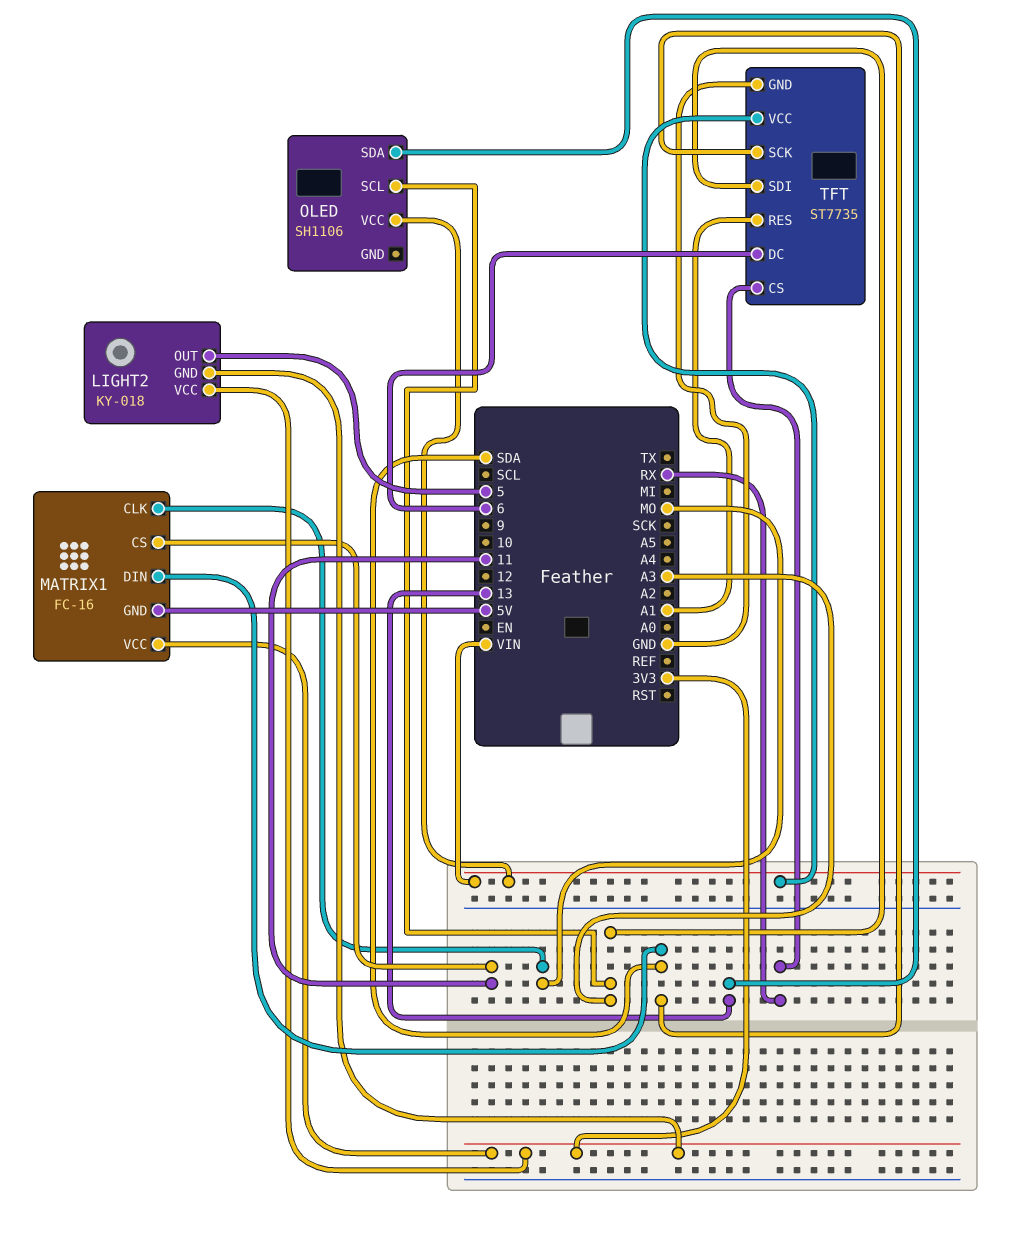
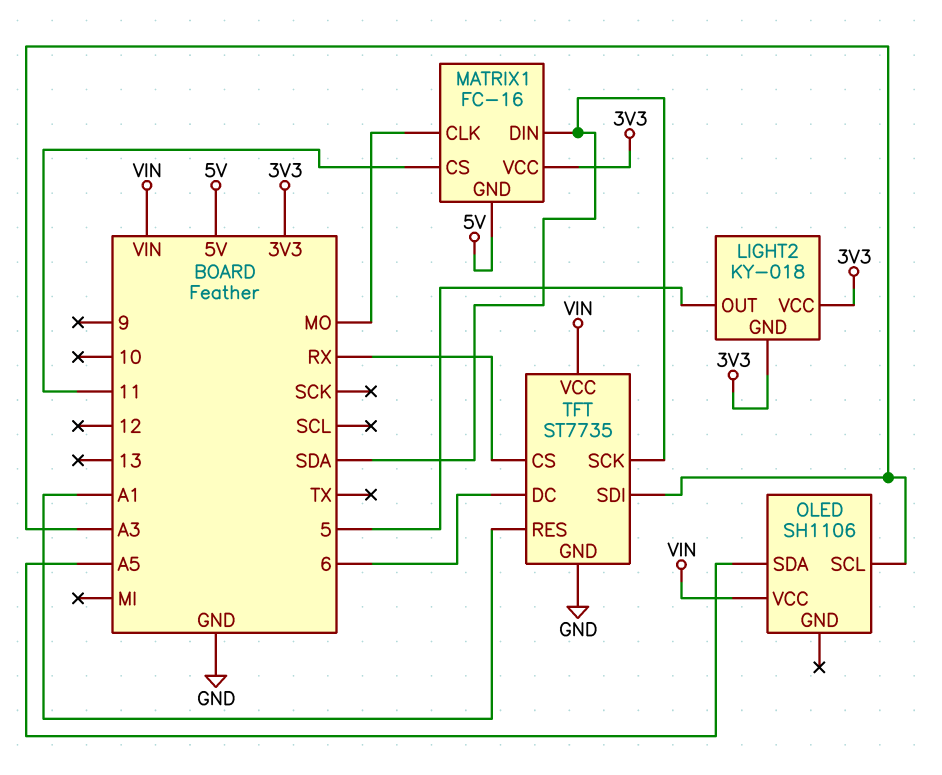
OLED pin SDA: 13 -> A5

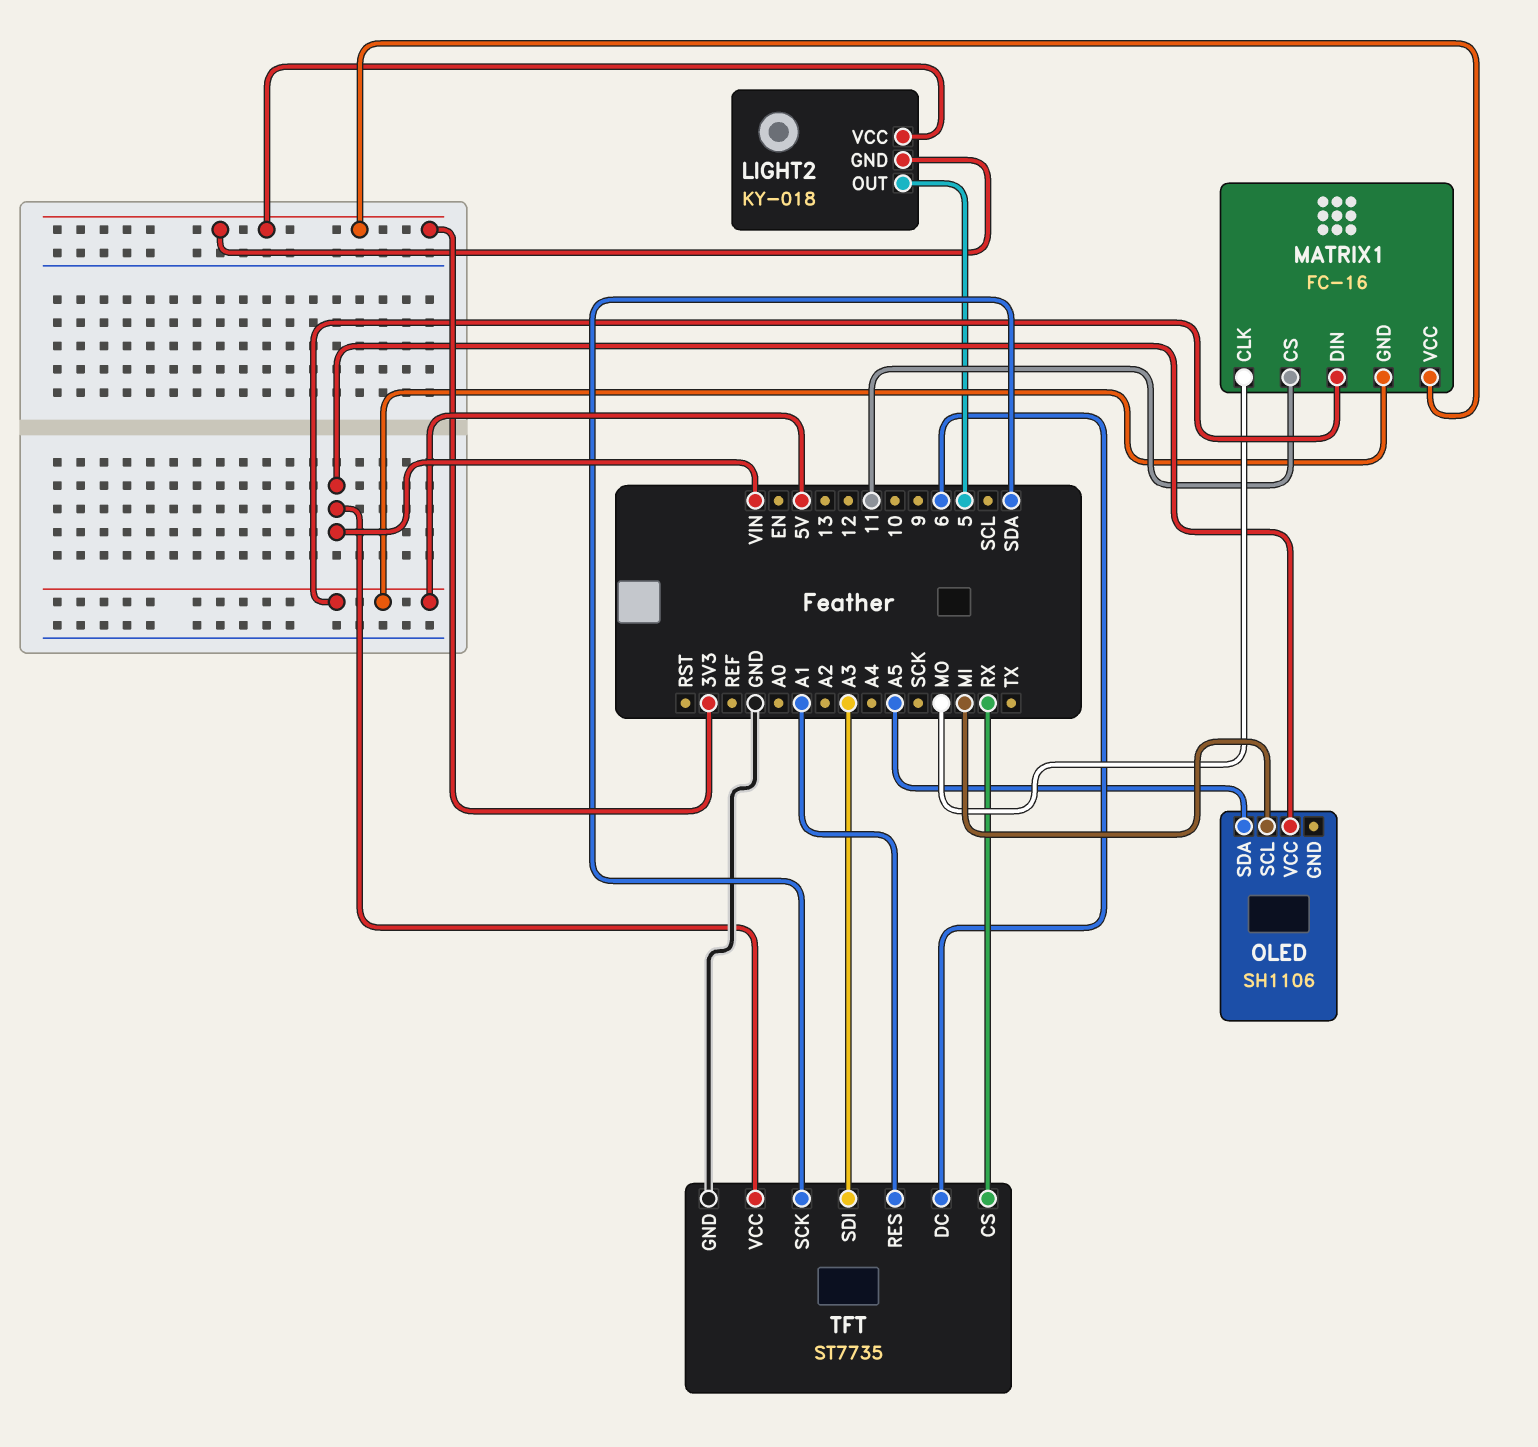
MATRIX1 pin DIN: SDA -> 5V
OLED pin SCL: A3 -> MI

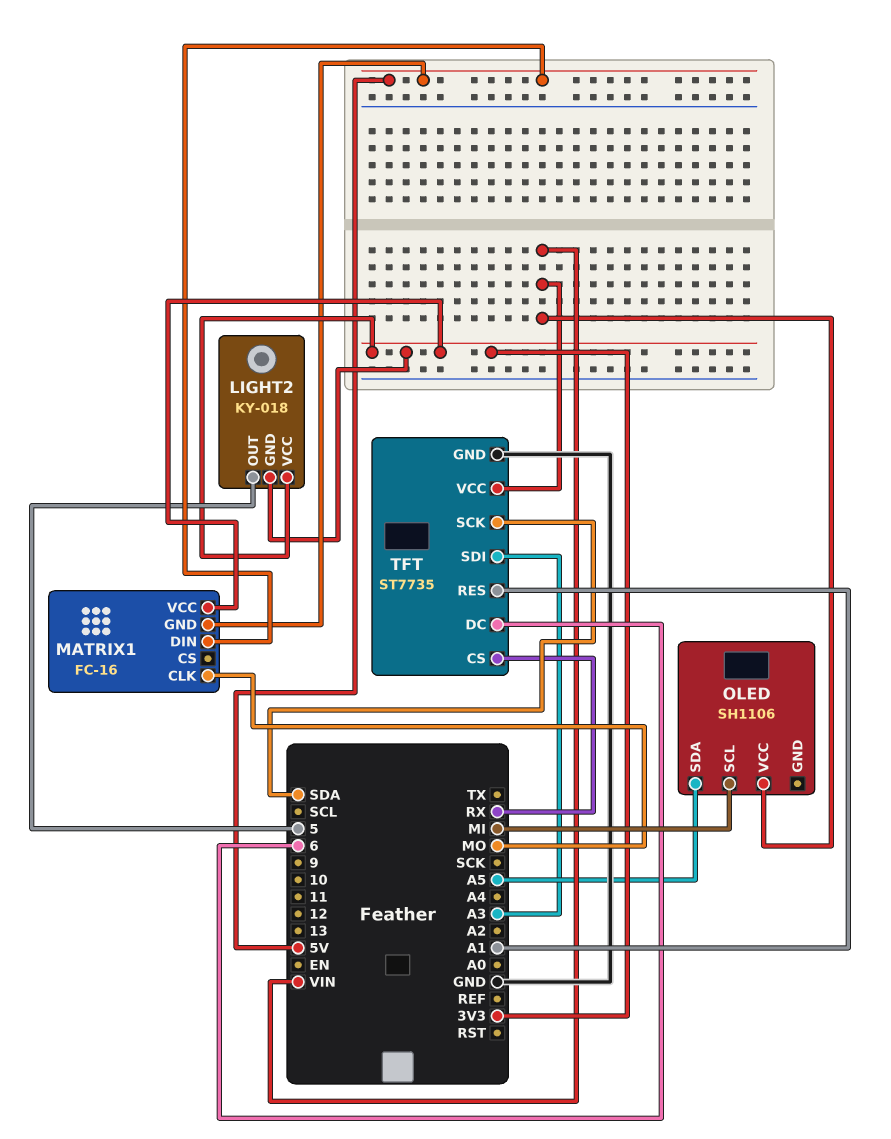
MATRIX1 pin CS: 11 -> none

